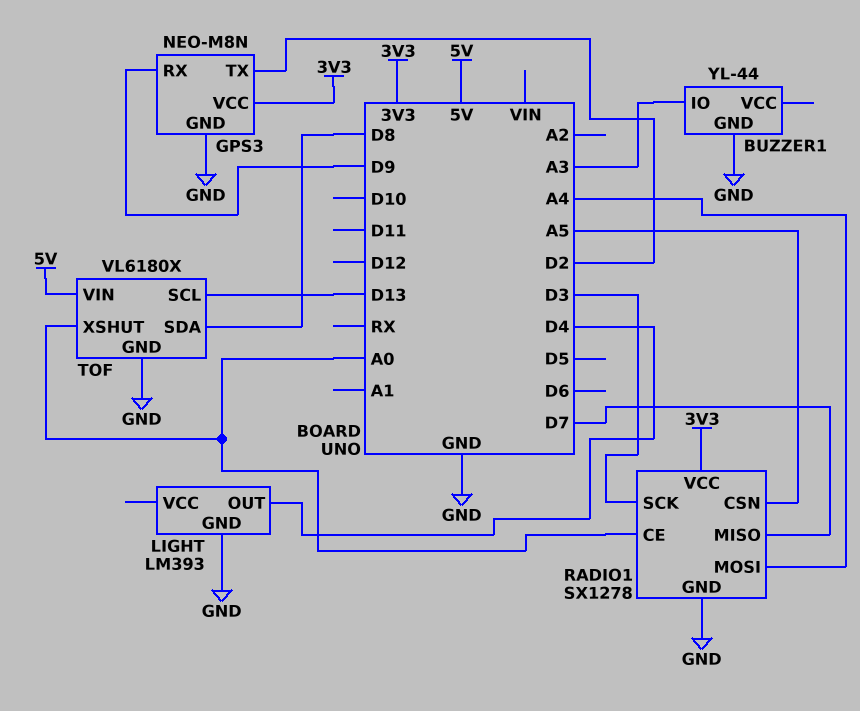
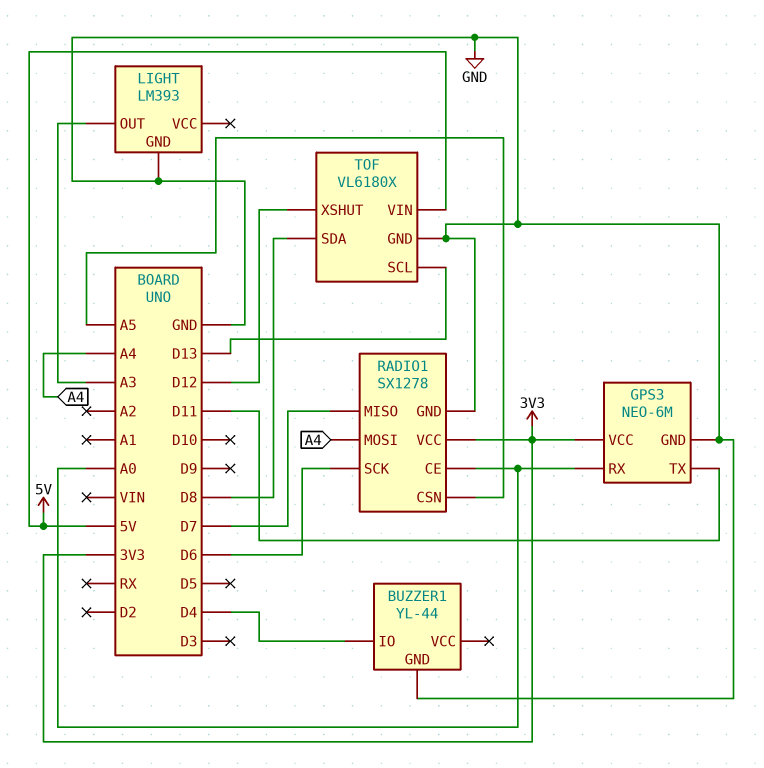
BUZZER1 pin IO: A3 -> D4
GPS3: NEO-M8N -> NEO-6M
GPS3 pin RX: D9 -> A0
GPS3 pin TX: D2 -> D11
LIGHT pin OUT: D4 -> A3
RADIO1 pin SCK: D3 -> D6
TOF pin XSHUT: A0 -> D12

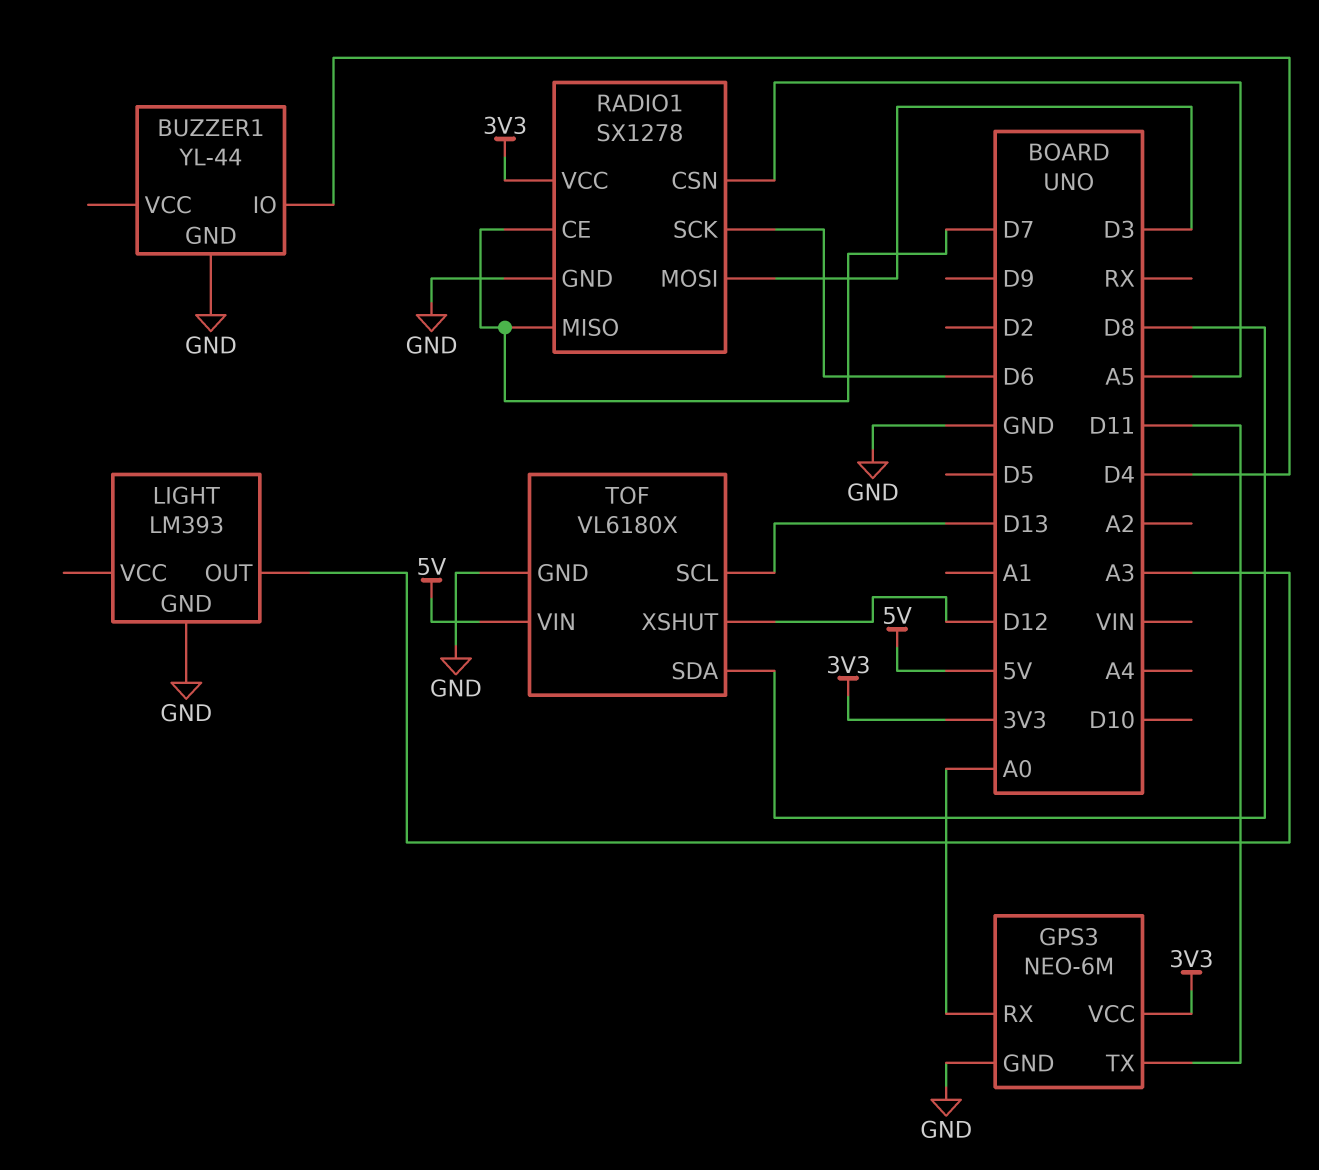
RADIO1 pin CE: A0 -> D7
RADIO1 pin MOSI: A4 -> D3

